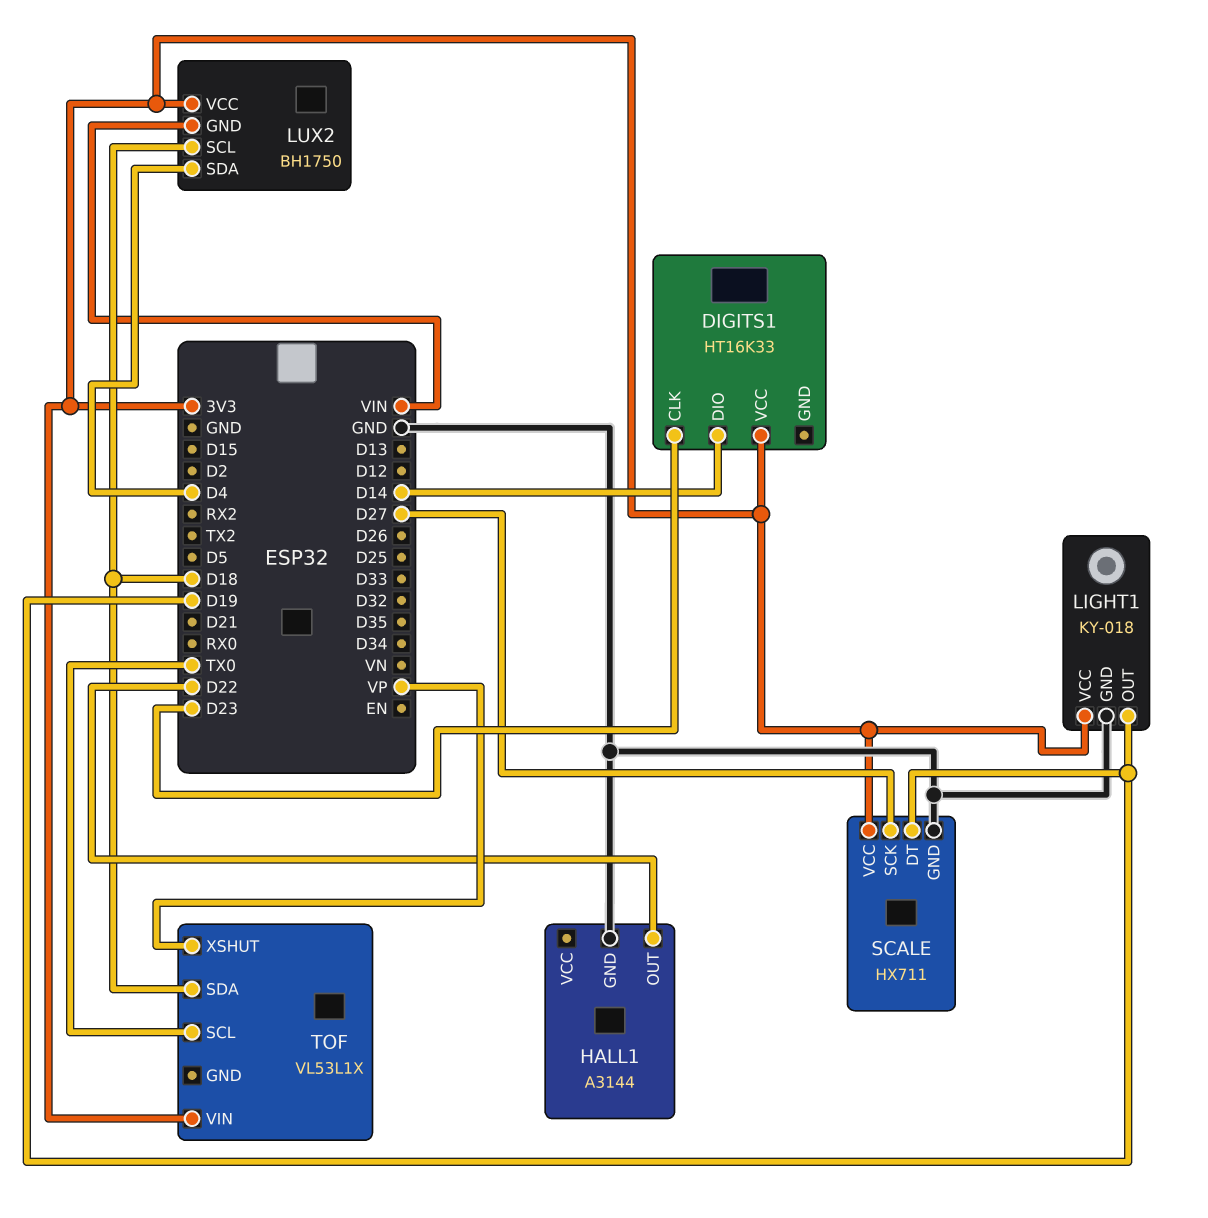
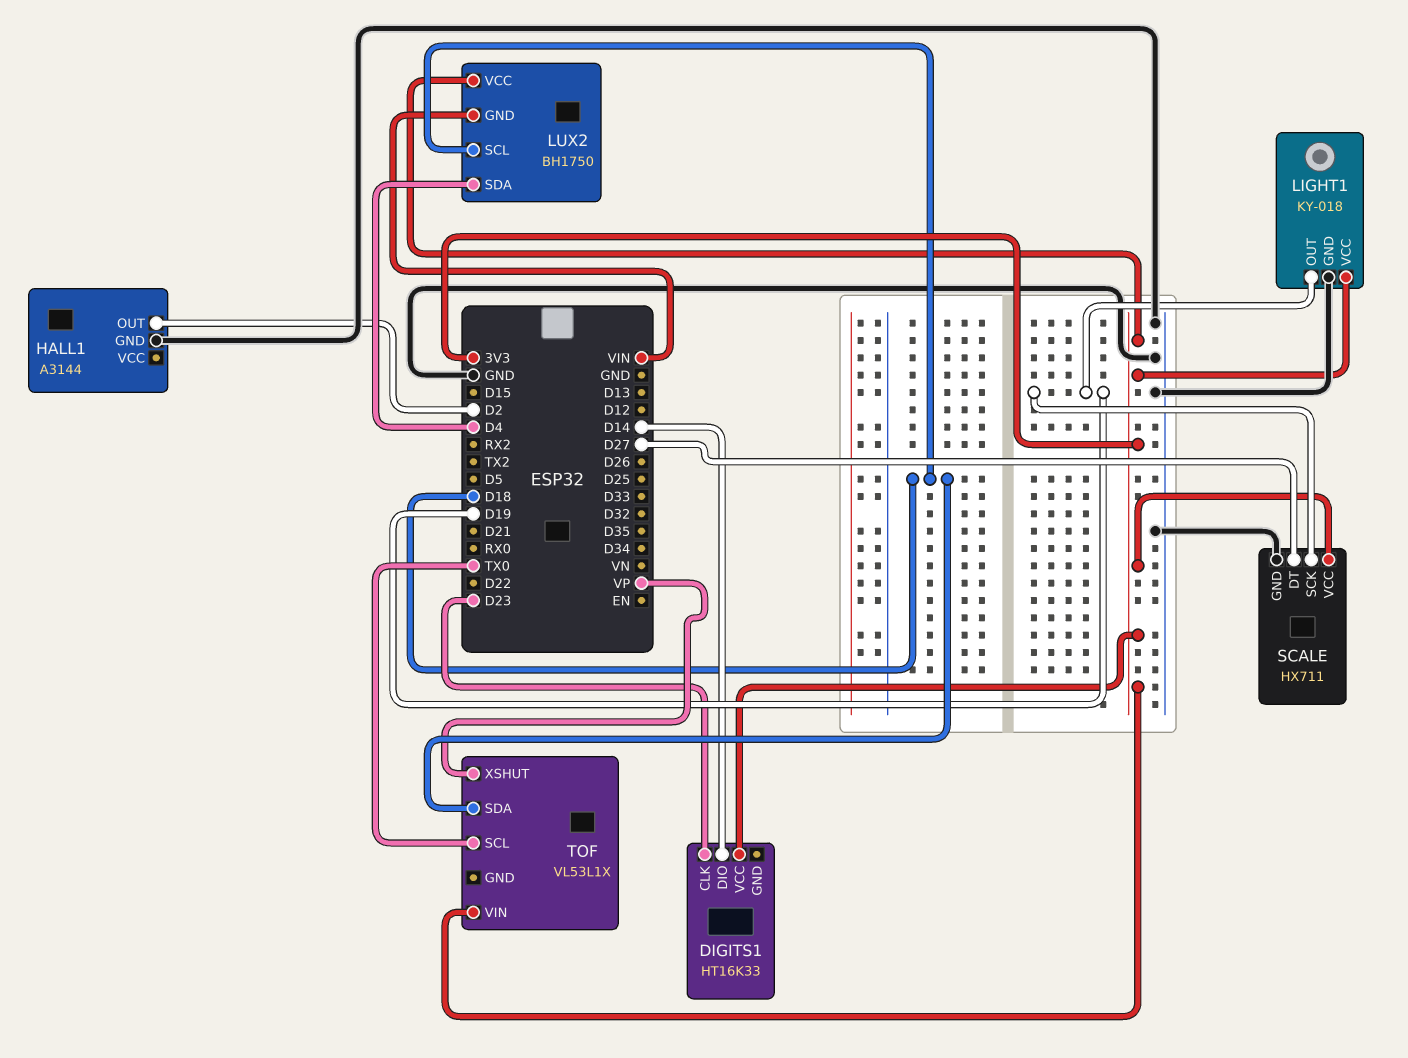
HALL1 pin OUT: D22 -> D2
SCALE pin DT: D19 -> D27
SCALE pin SCK: D27 -> D19

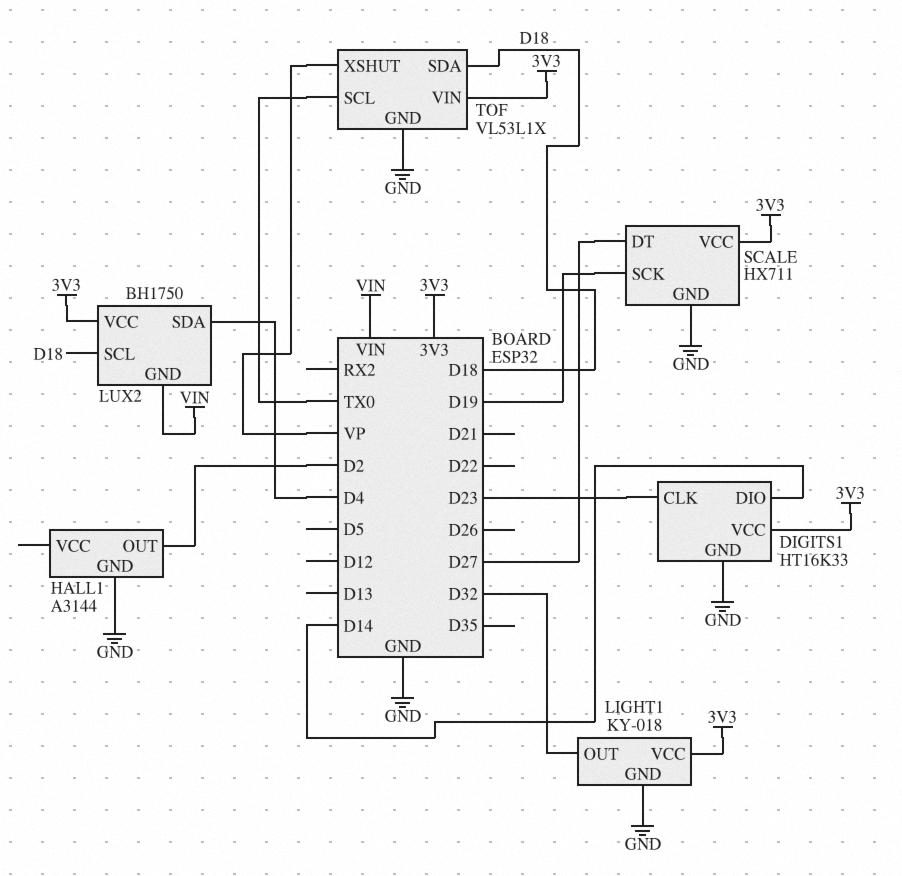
DIGITS1 pin GND: none -> GND
LIGHT1 pin OUT: D19 -> D32
TOF pin GND: none -> GND

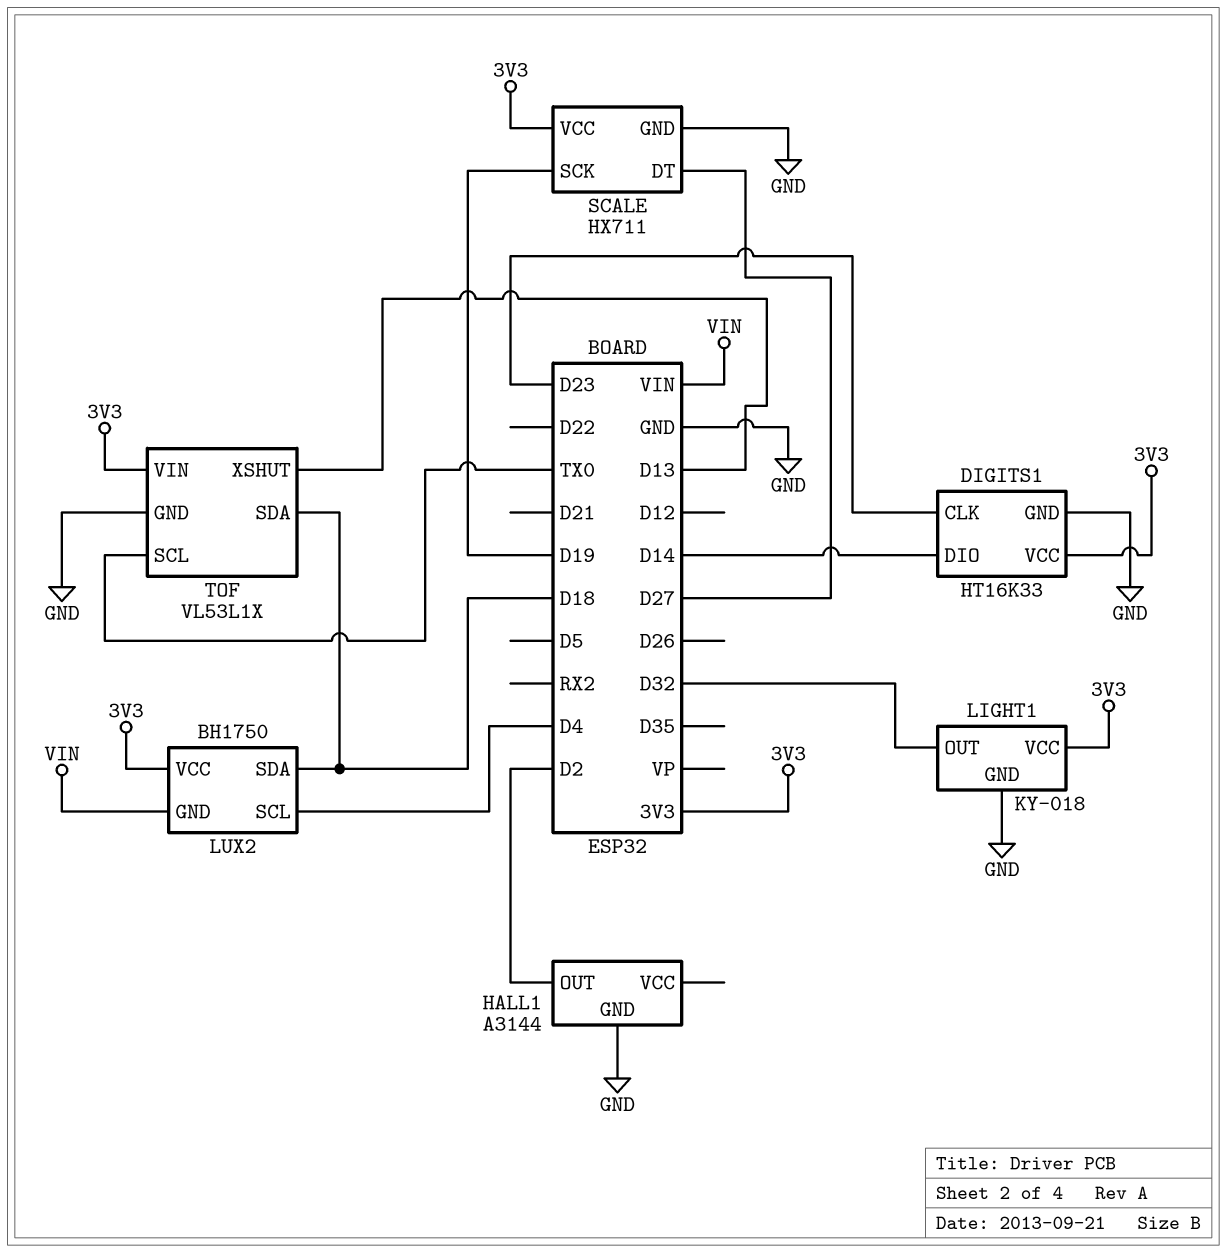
LUX2 pin SCL: D18 -> D4
LUX2 pin SDA: D4 -> D18
TOF pin XSHUT: VP -> D13

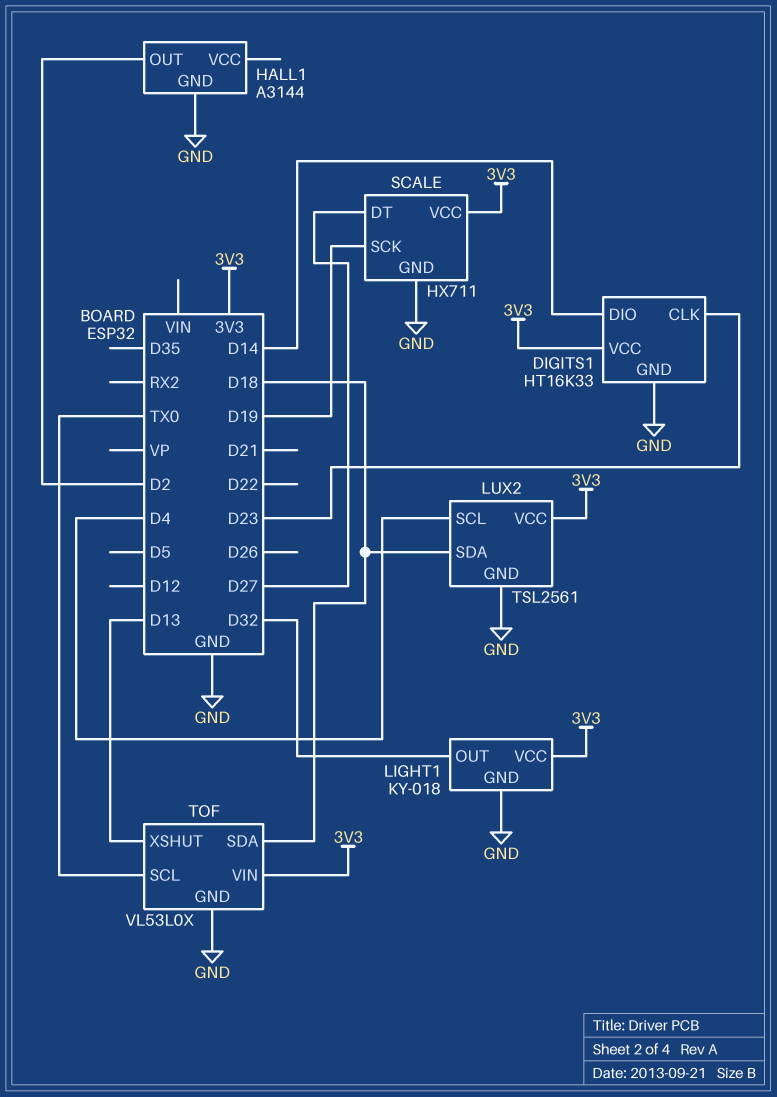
LUX2: BH1750 -> TSL2561
LUX2 pin GND: VIN -> GND
TOF: VL53L1X -> VL53L0X

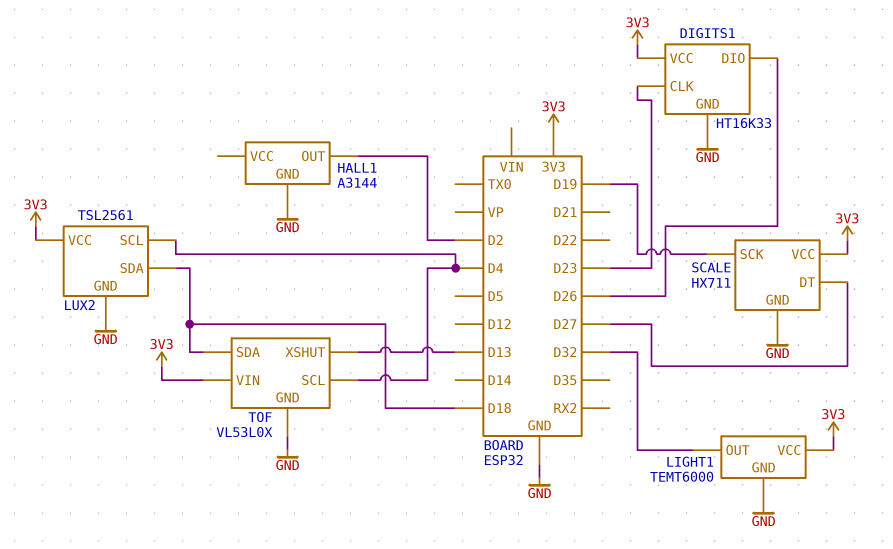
DIGITS1 pin DIO: D14 -> D26
LIGHT1: KY-018 -> TEMT6000
TOF pin SCL: TX0 -> D4

